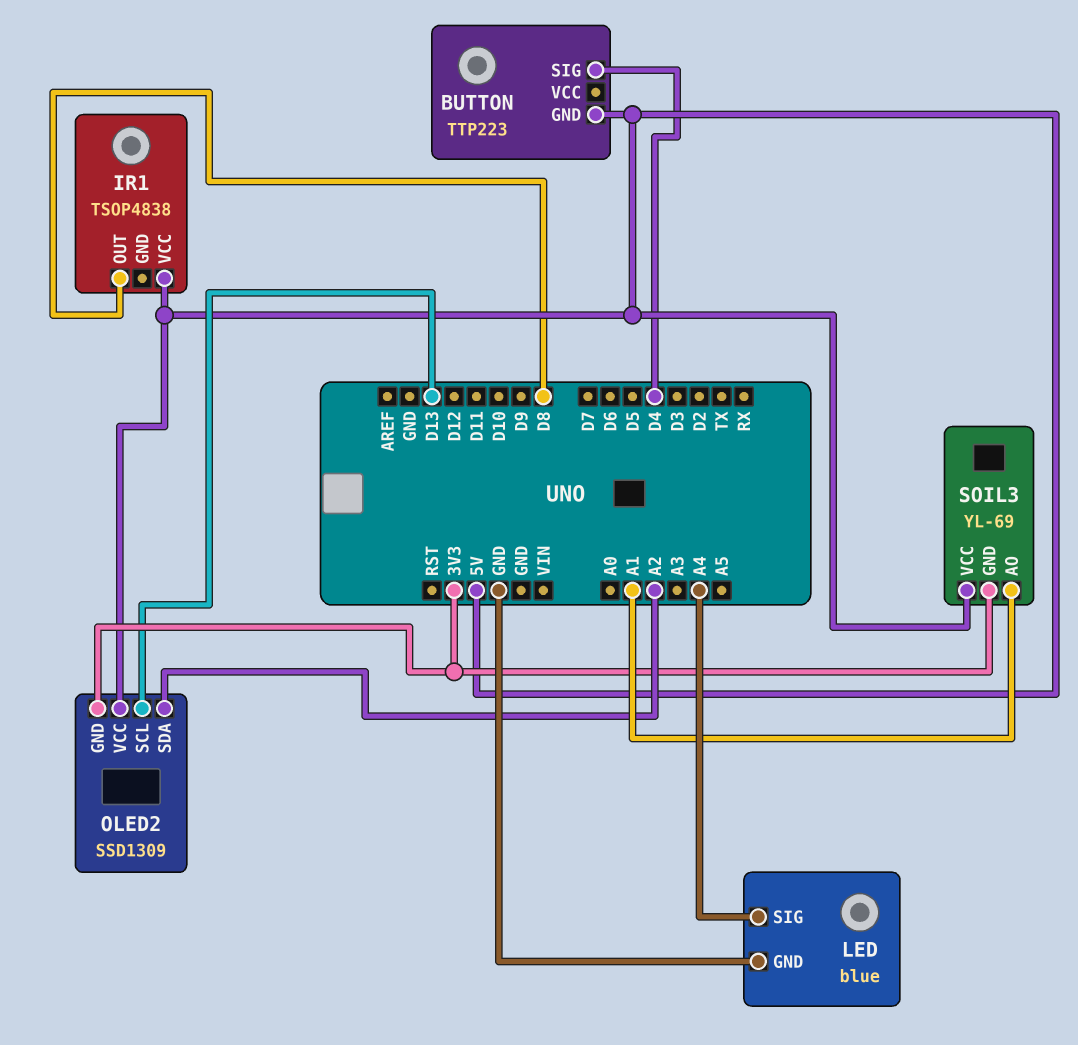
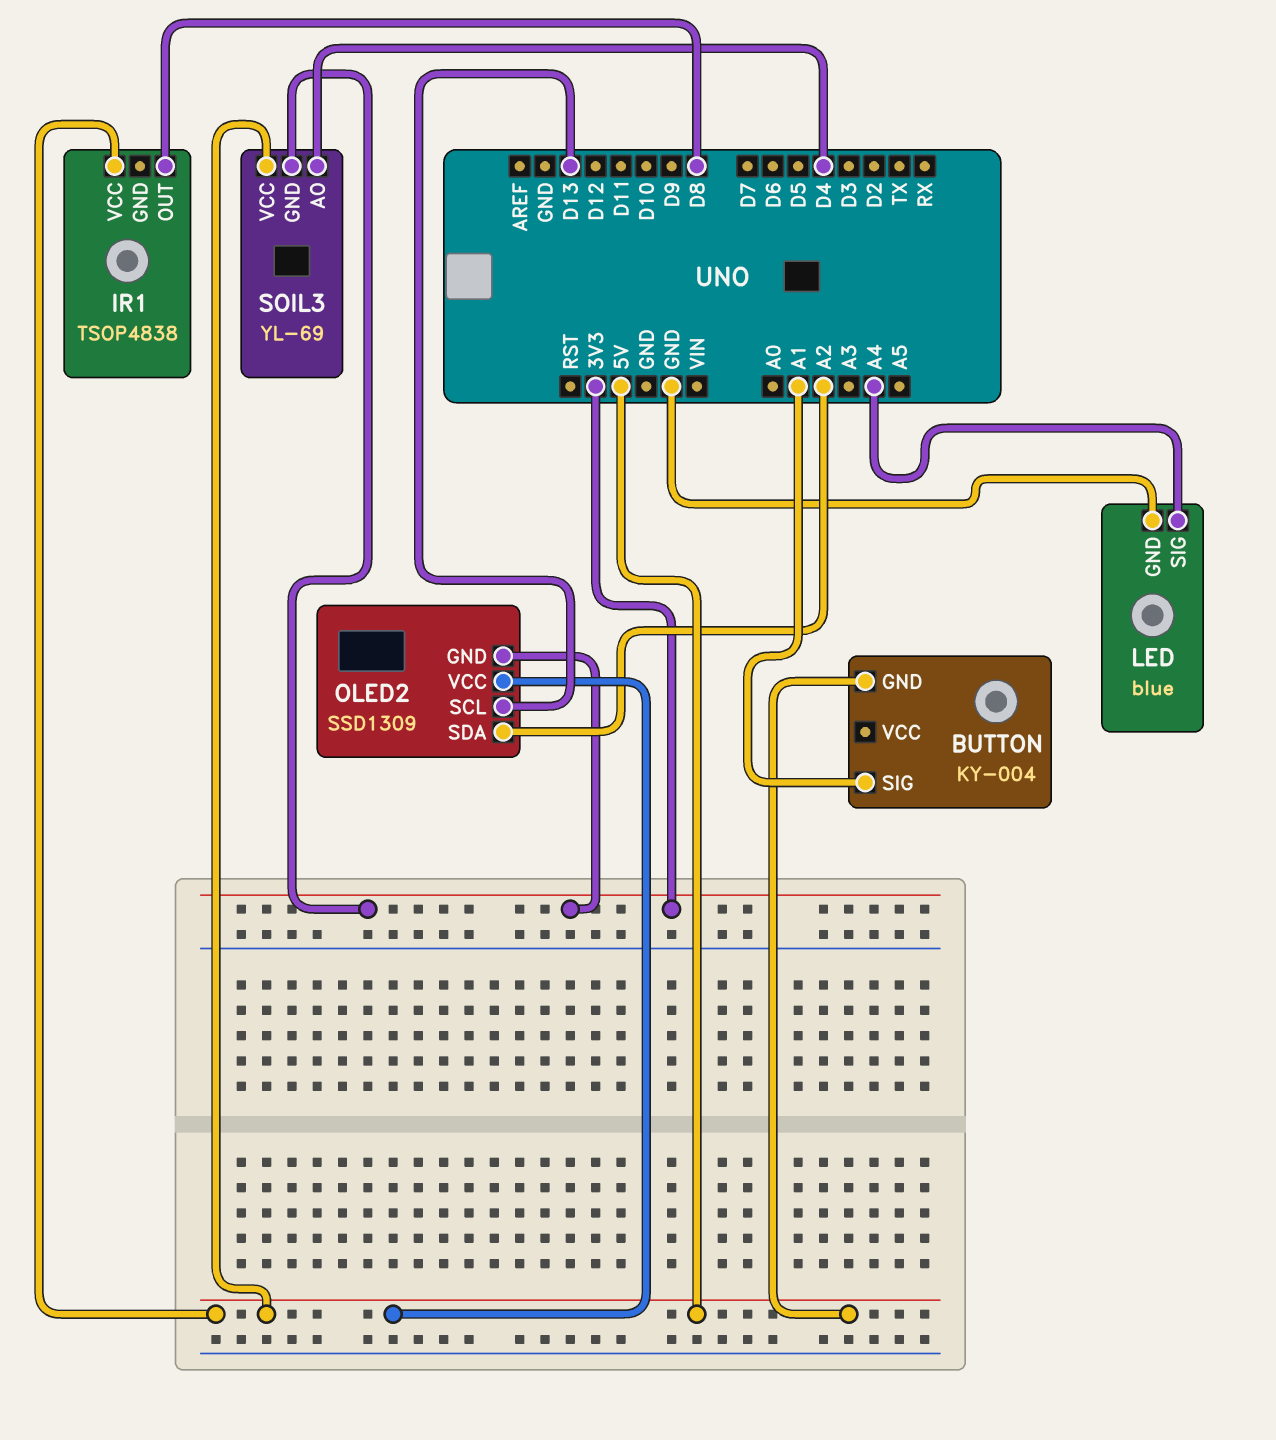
BUTTON: TTP223 -> KY-004
BUTTON pin SIG: D4 -> A1
SOIL3 pin AO: A1 -> D4

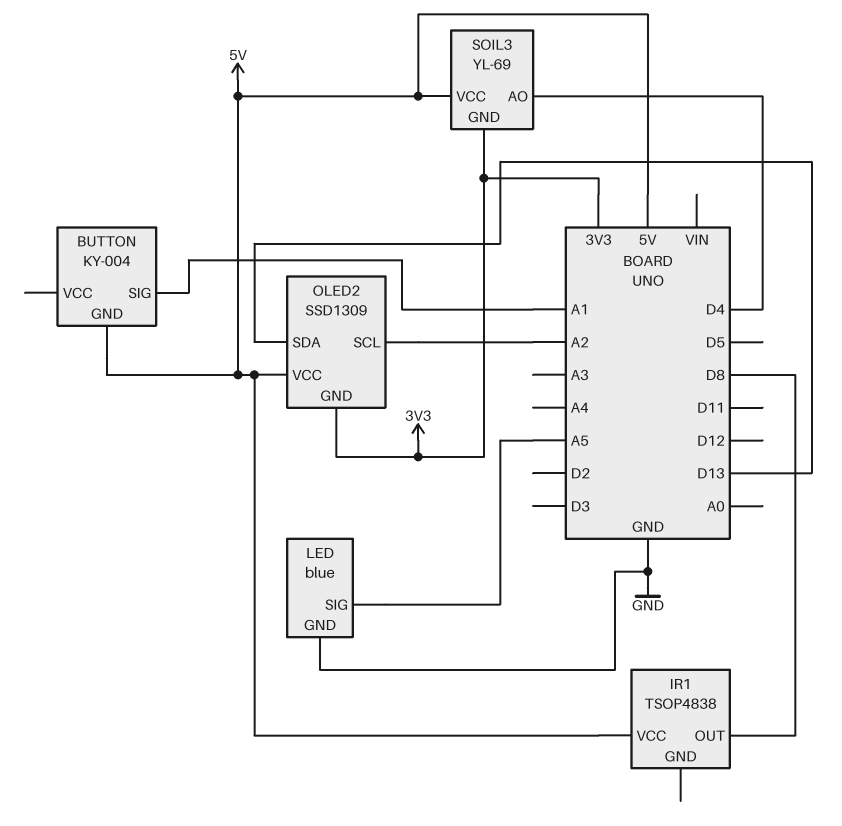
LED pin SIG: A4 -> A5
OLED2 pin SCL: D13 -> A2
OLED2 pin SDA: A2 -> D13

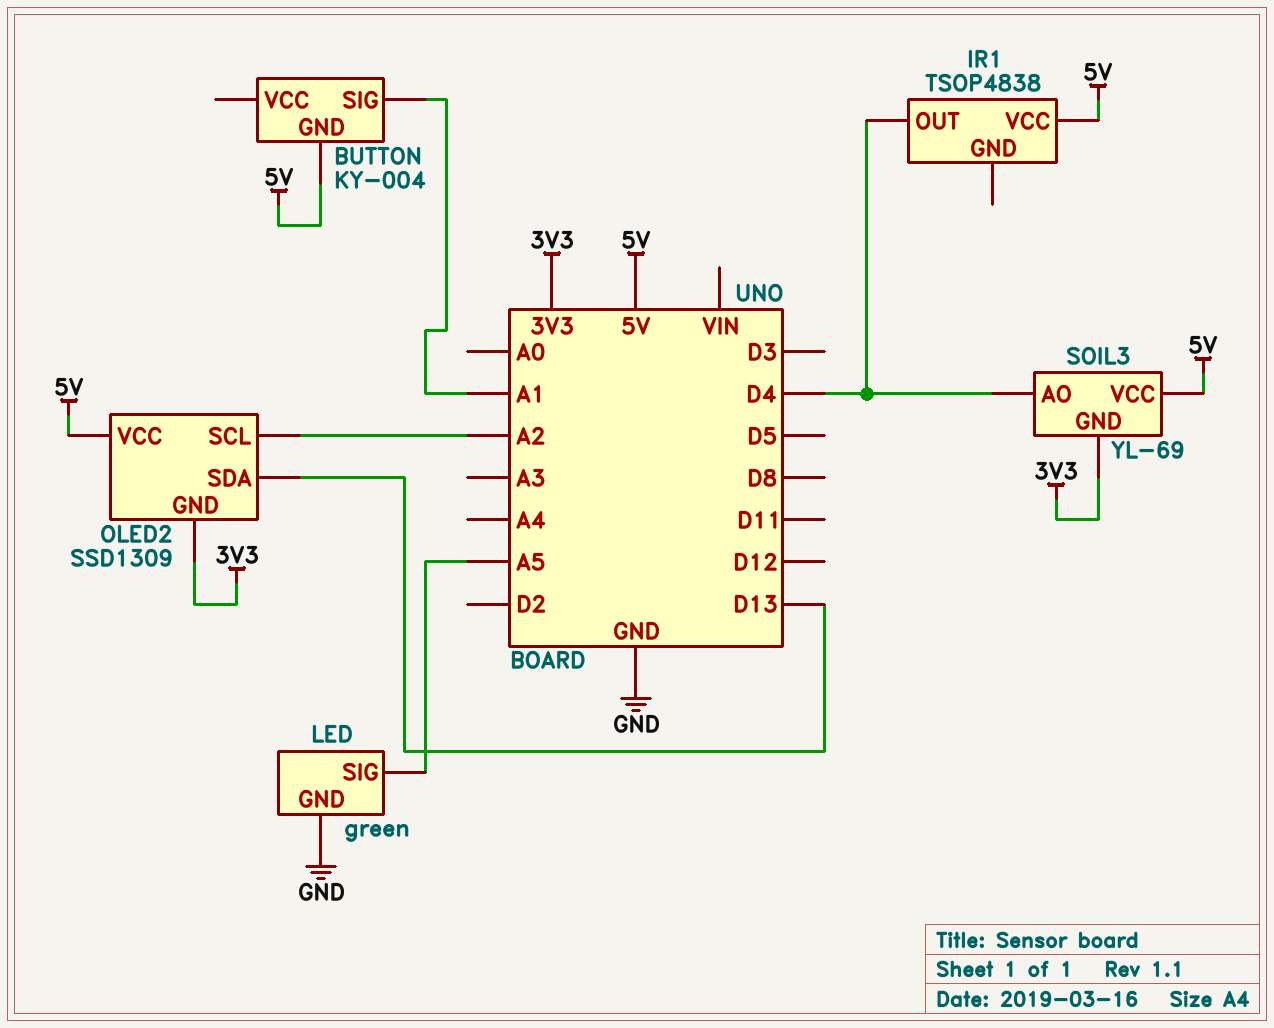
IR1 pin OUT: D8 -> D4
LED: blue -> green

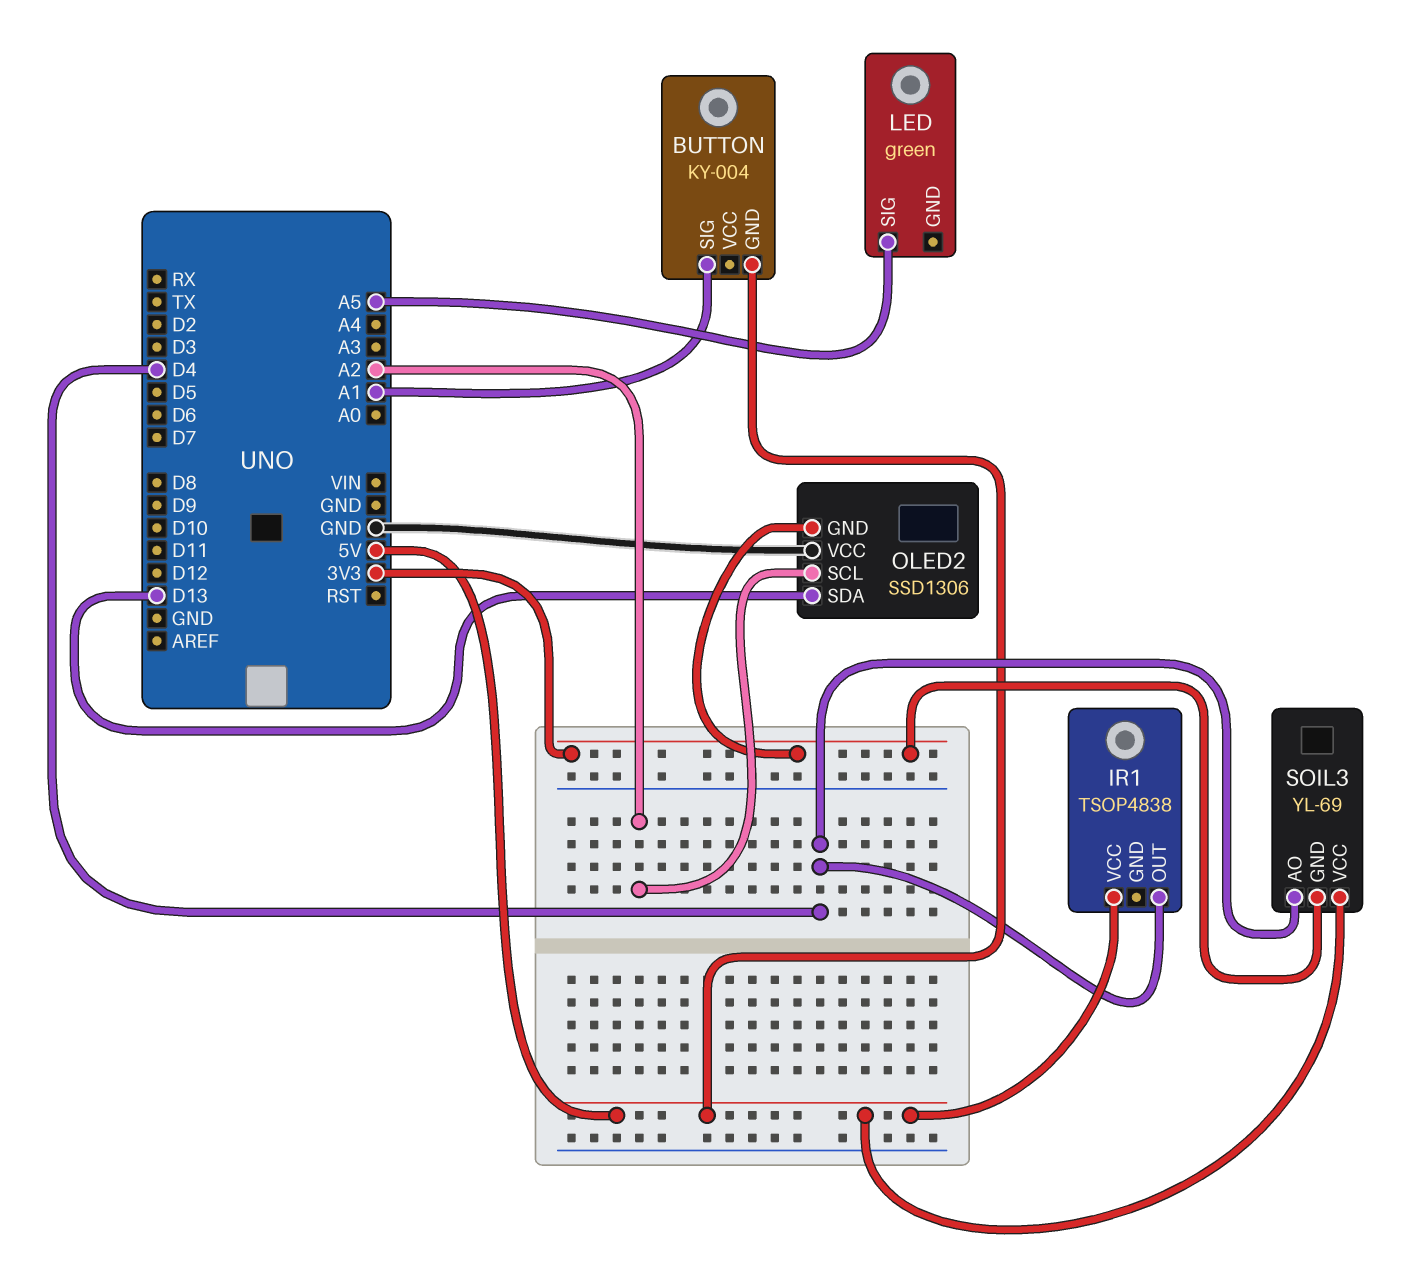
LED pin GND: GND -> none
OLED2: SSD1309 -> SSD1306
OLED2 pin VCC: 5V -> GND

